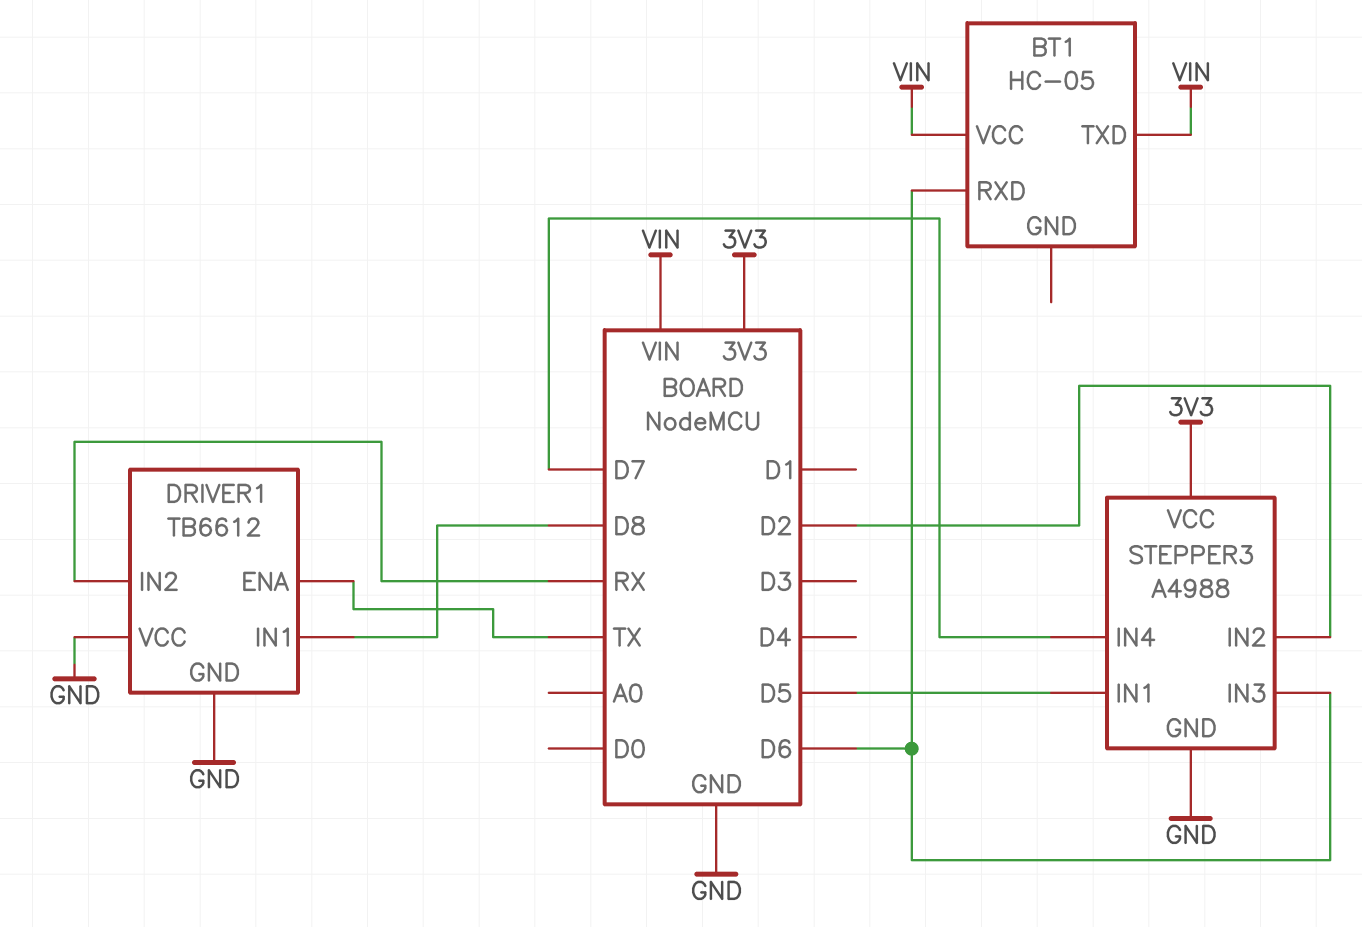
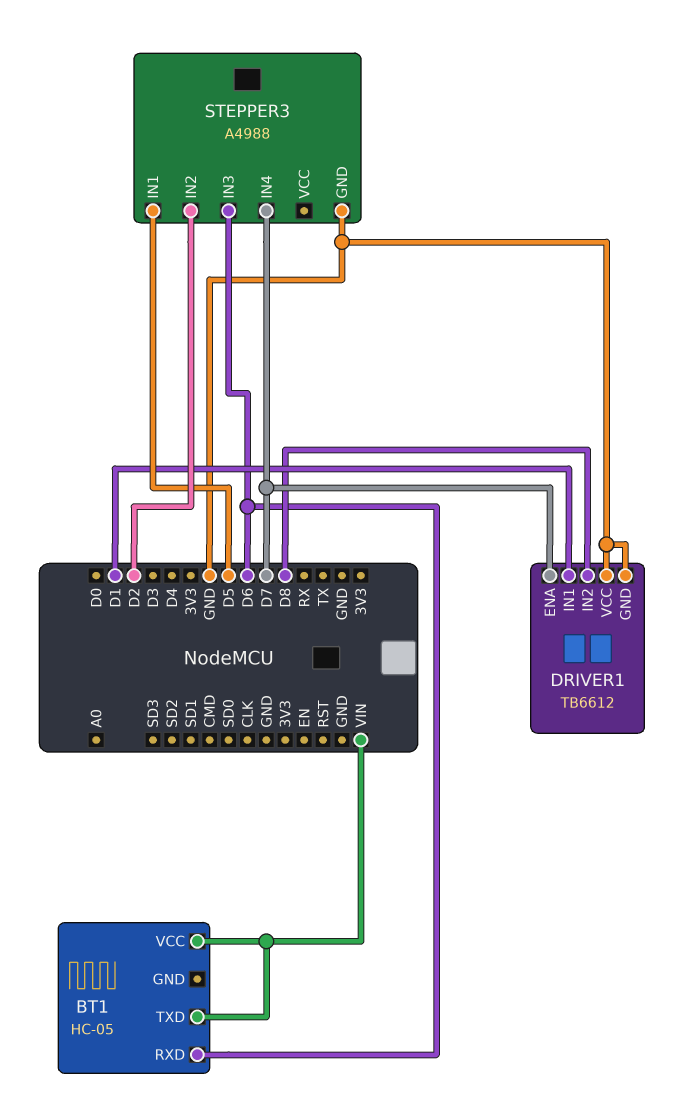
DRIVER1 pin ENA: TX -> D7
DRIVER1 pin IN1: D8 -> D1
DRIVER1 pin IN2: RX -> D8
STEPPER3 pin VCC: 3V3 -> none

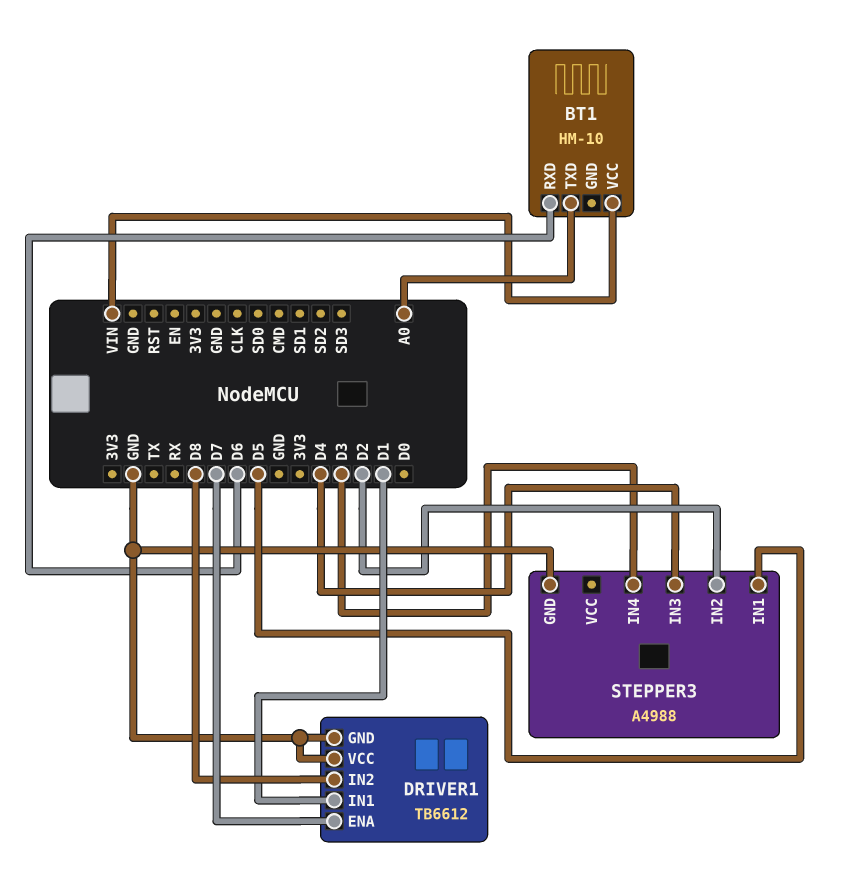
BT1: HC-05 -> HM-10
BT1 pin TXD: VIN -> A0
STEPPER3 pin IN3: D6 -> D4
STEPPER3 pin IN4: D7 -> D3

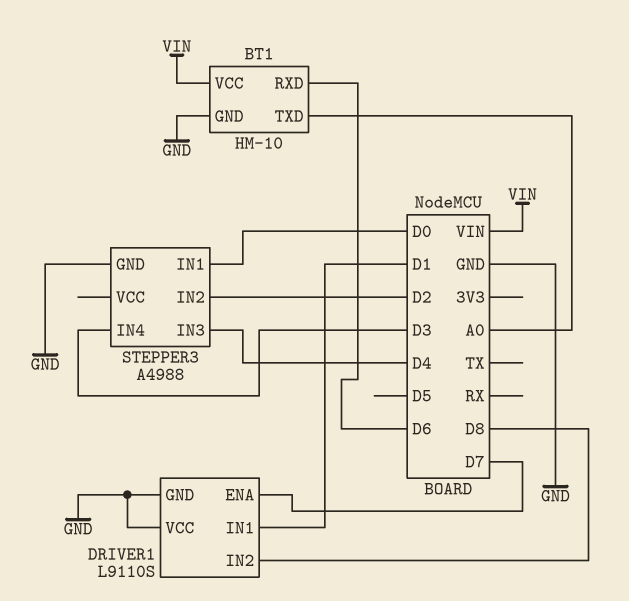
BT1 pin GND: none -> GND
DRIVER1: TB6612 -> L9110S
STEPPER3 pin IN1: D5 -> D0

